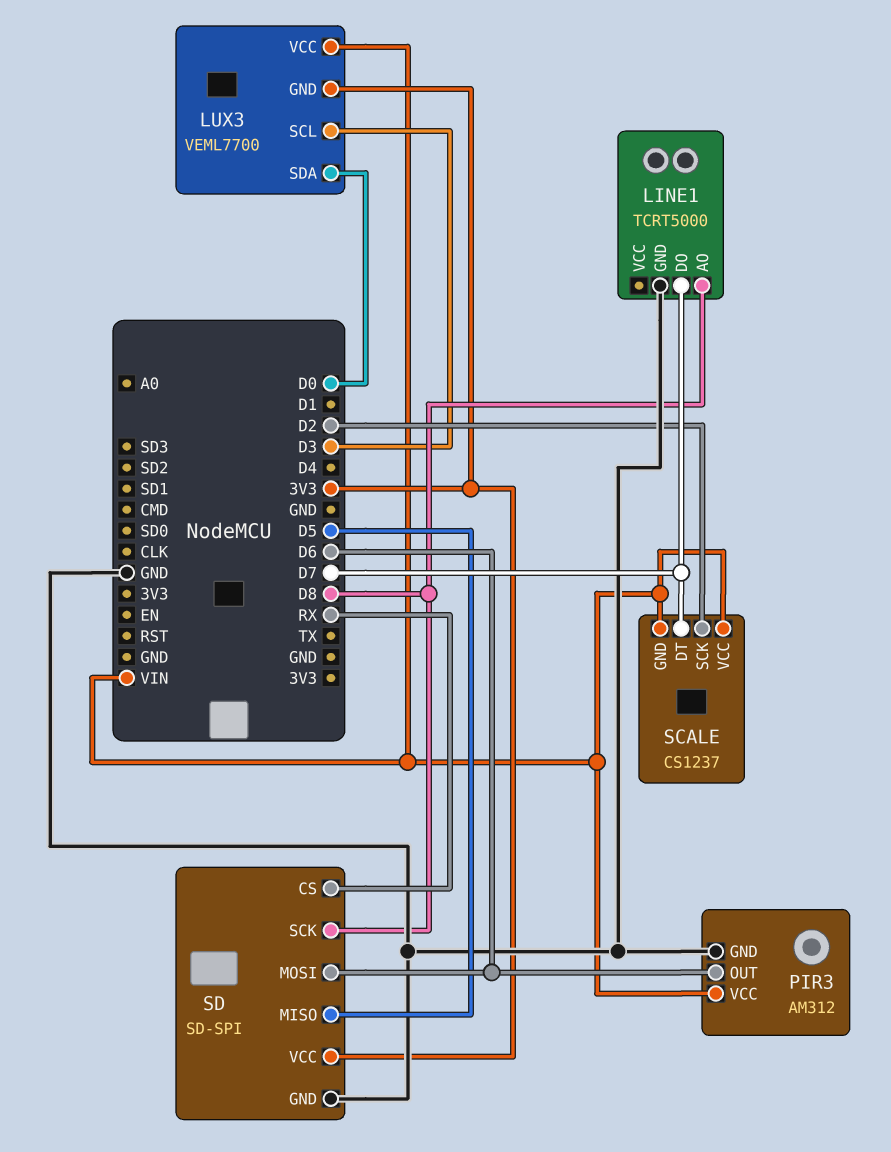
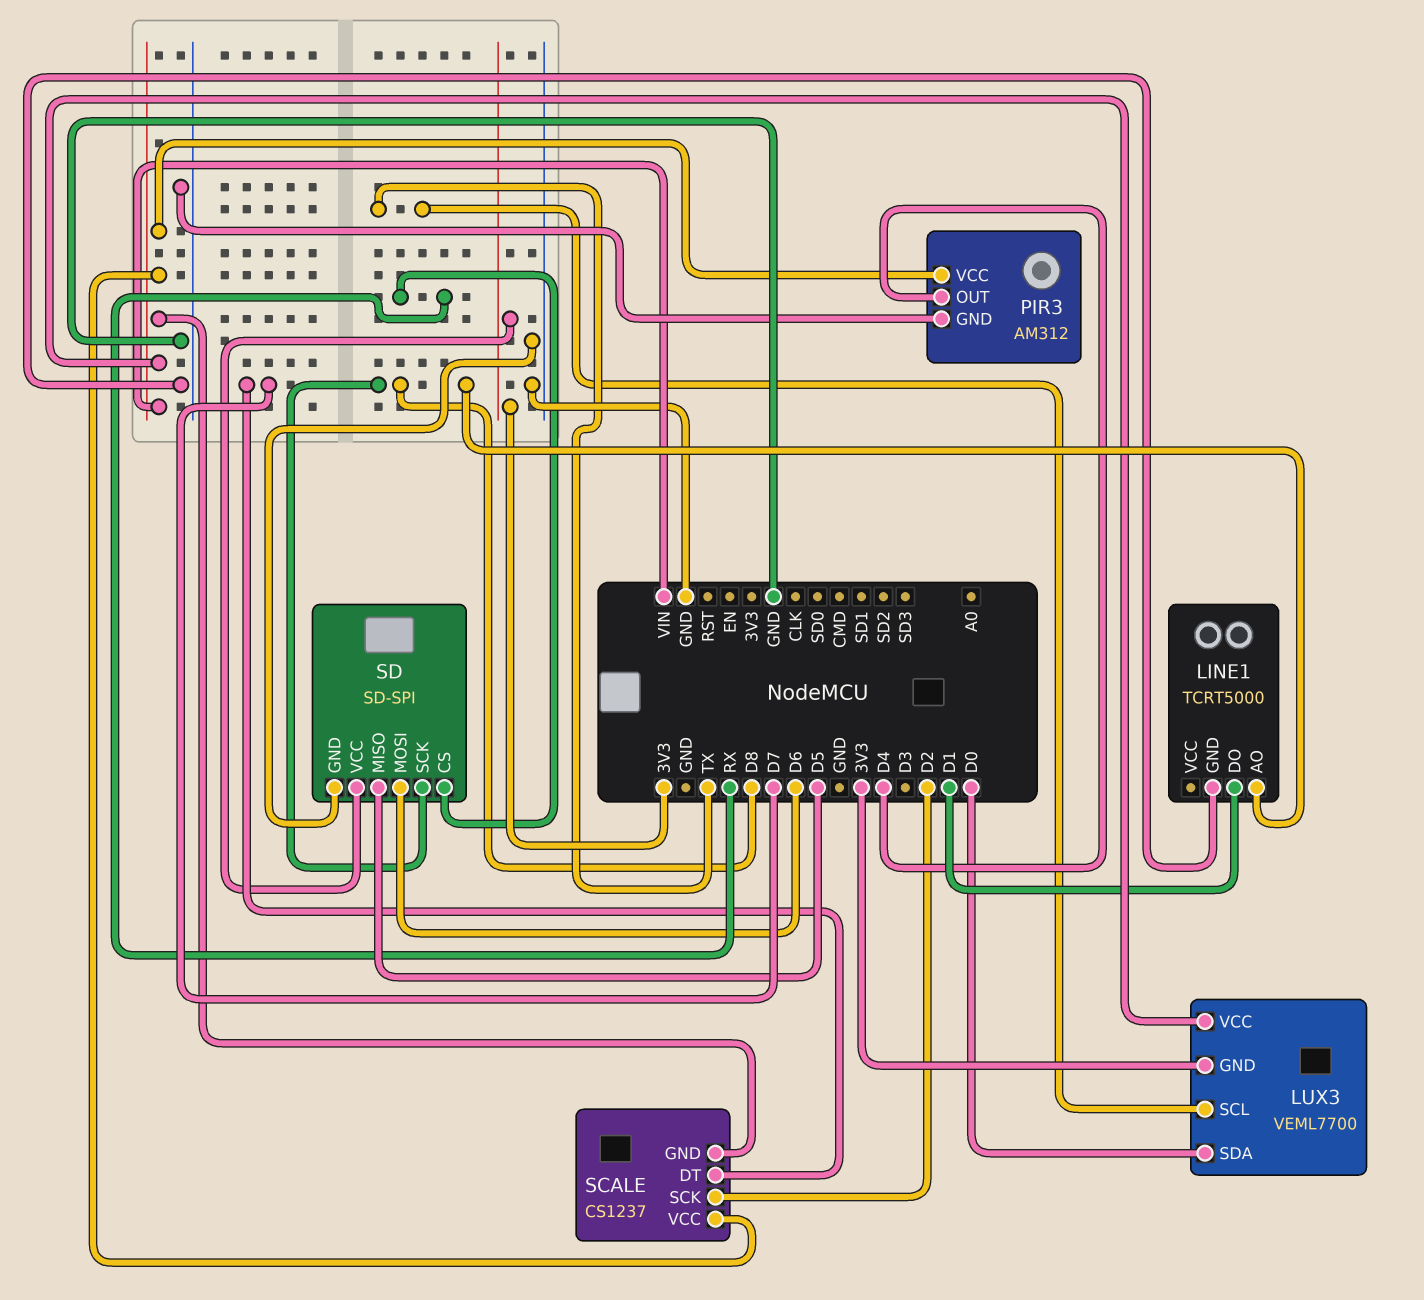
LINE1 pin DO: D7 -> D1
LUX3 pin SCL: D3 -> TX
PIR3 pin OUT: D6 -> D4

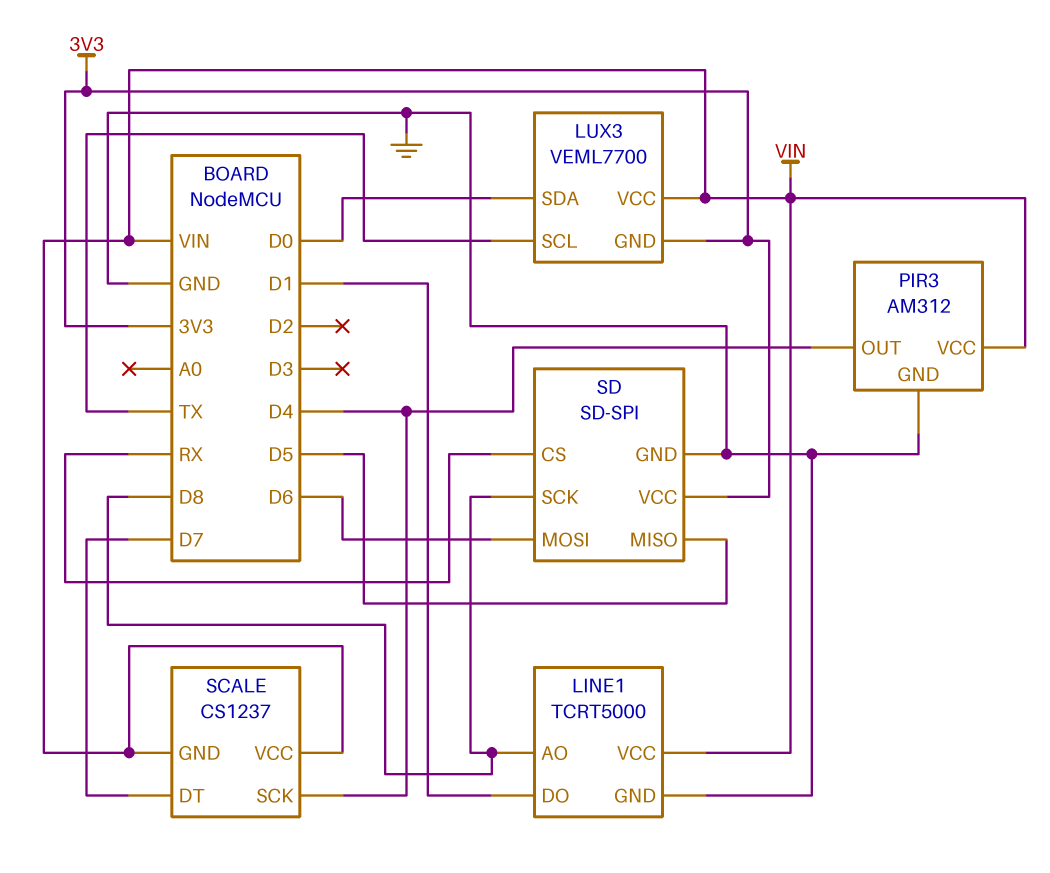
LINE1 pin VCC: none -> VIN
SCALE pin SCK: D2 -> D4

